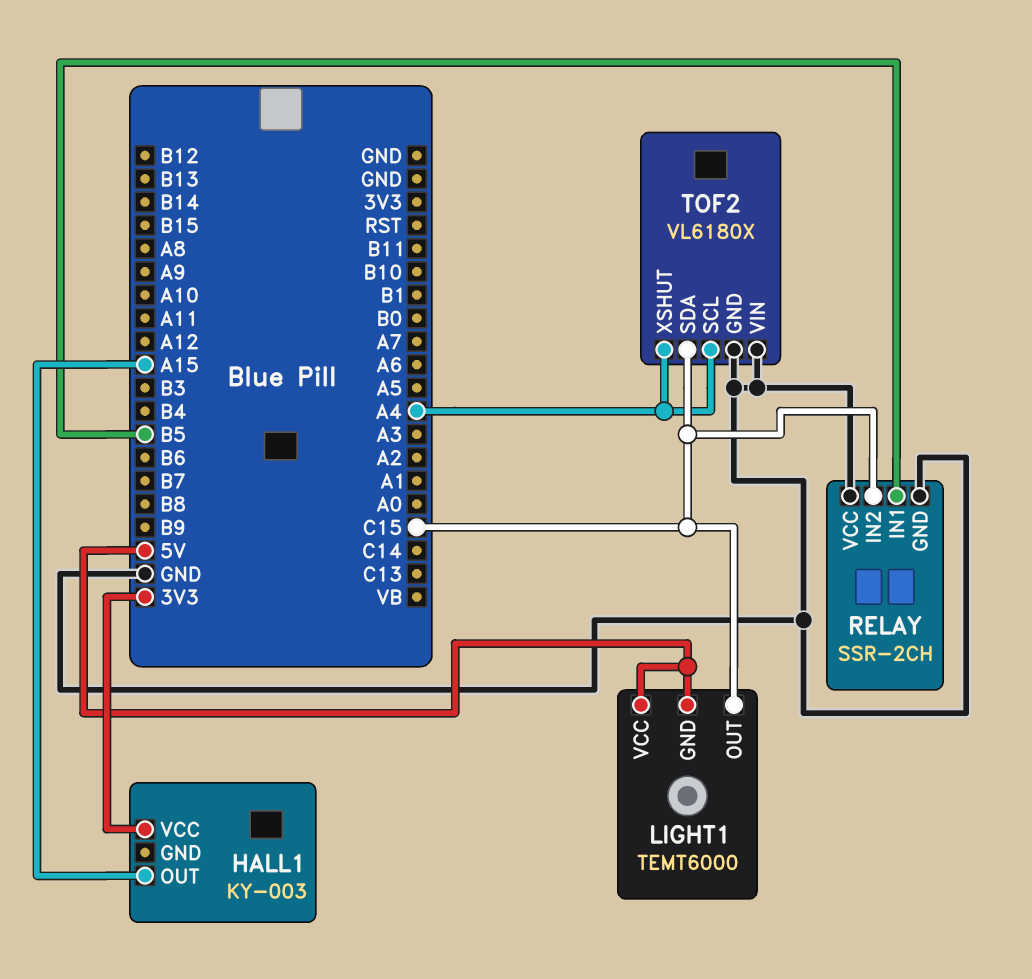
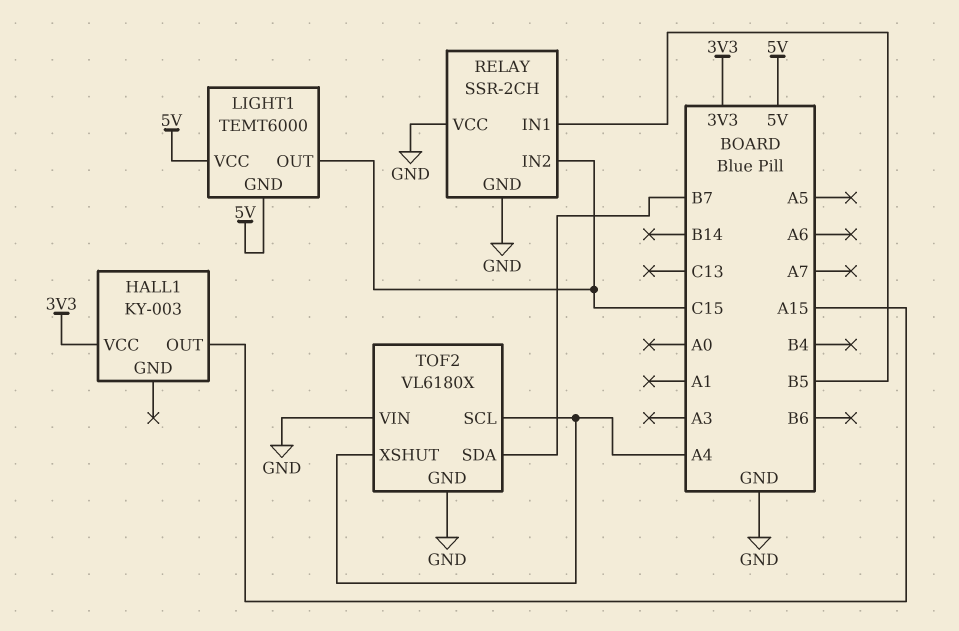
TOF2 pin SDA: C15 -> B7

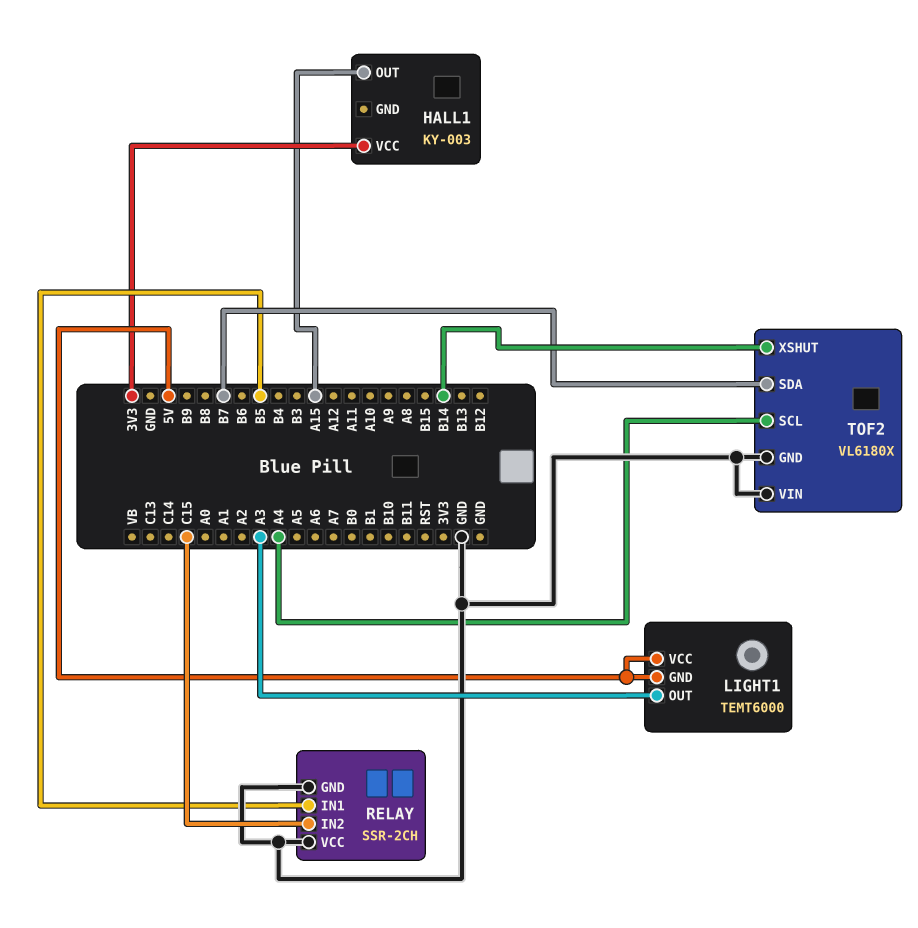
LIGHT1 pin OUT: C15 -> A3
TOF2 pin XSHUT: A4 -> B14

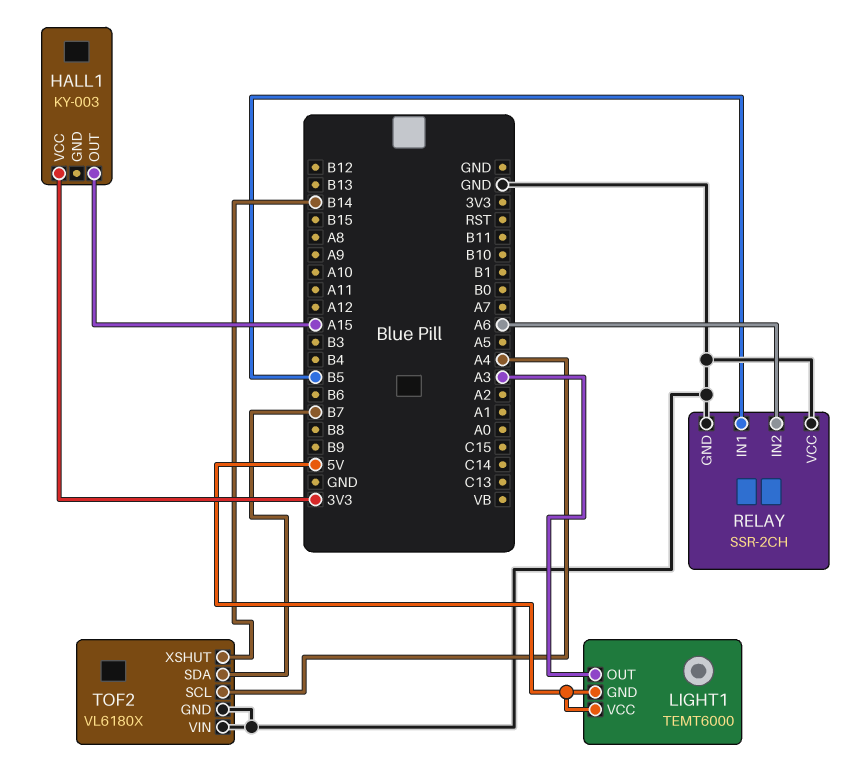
RELAY pin IN2: C15 -> A6

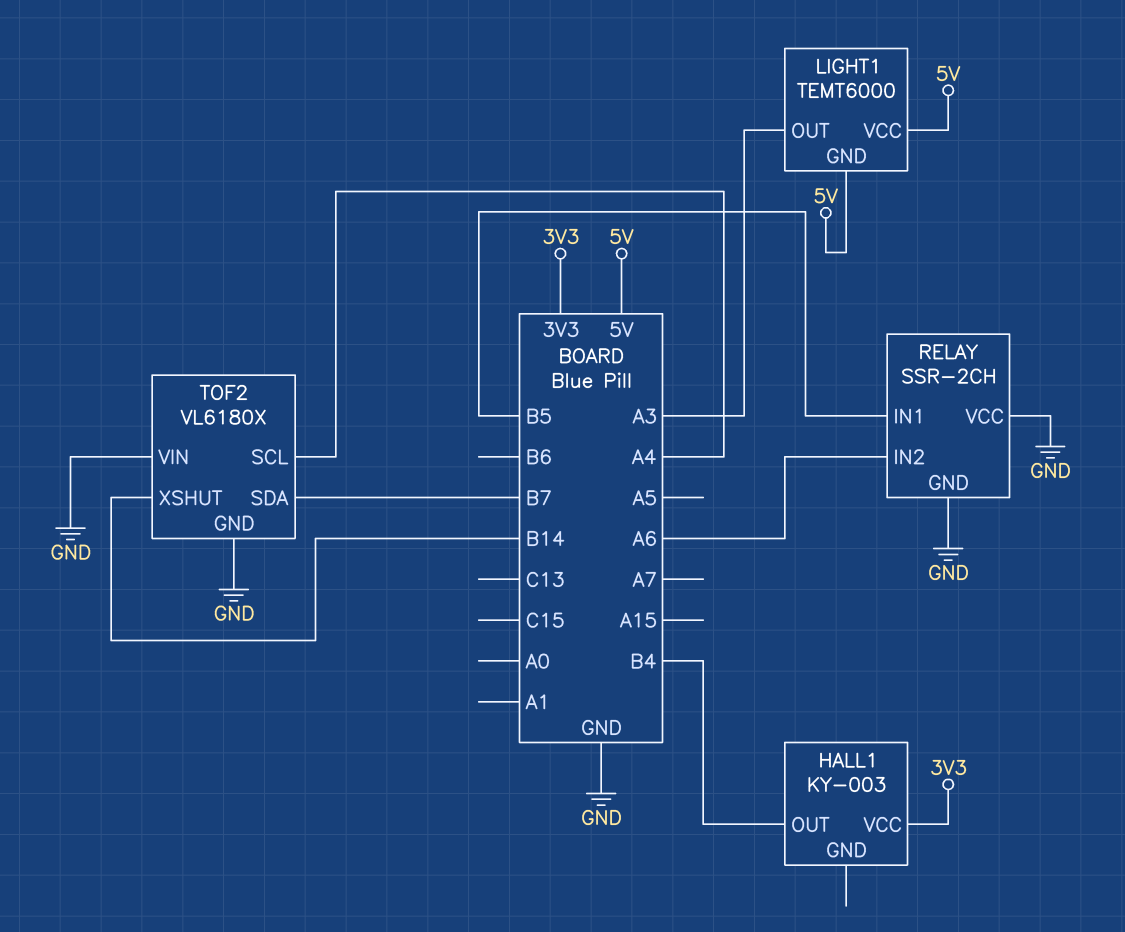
HALL1 pin OUT: A15 -> B4

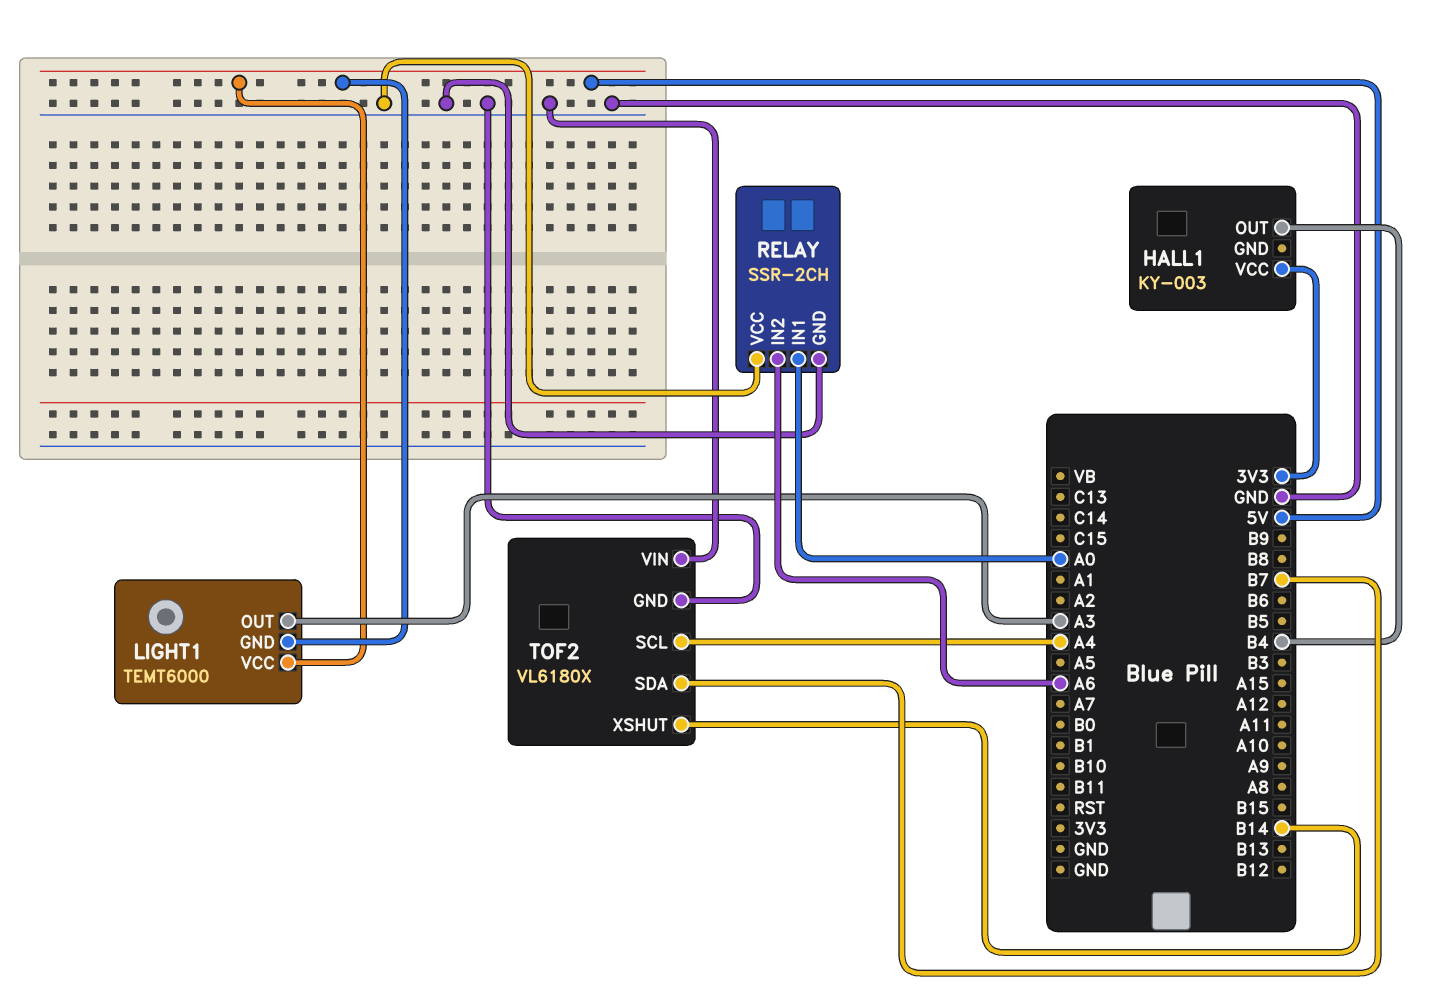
RELAY pin IN1: B5 -> A0

